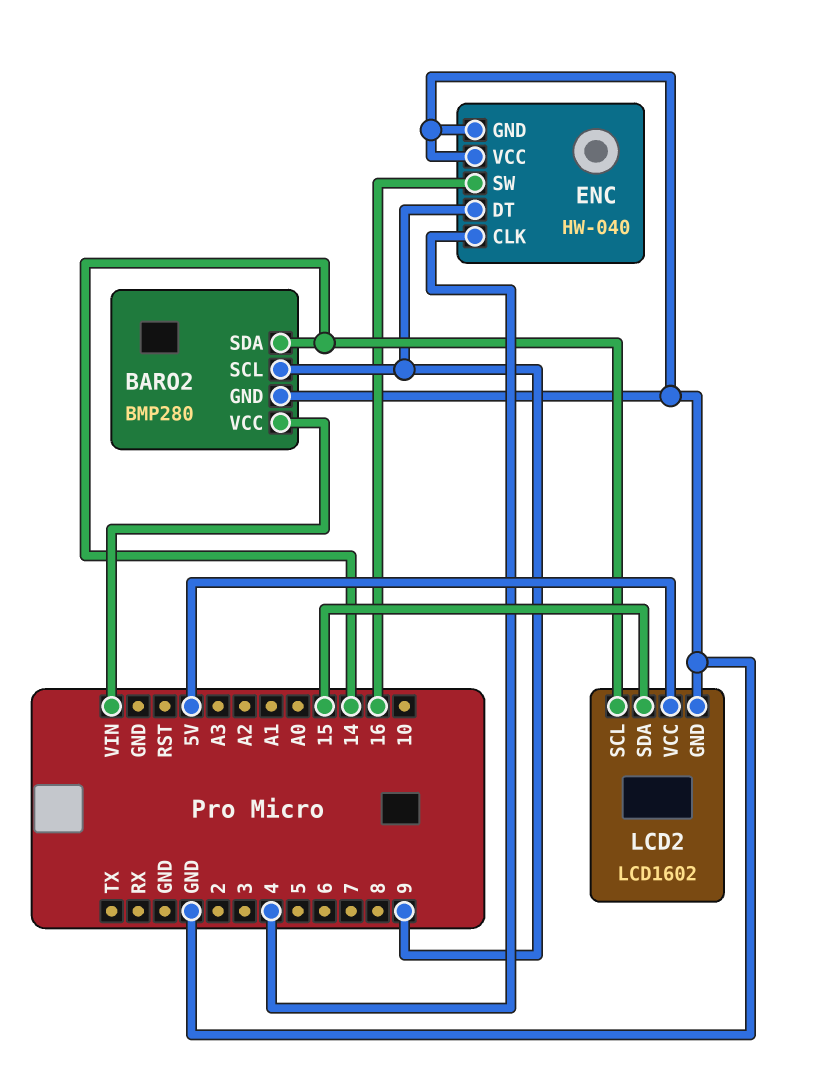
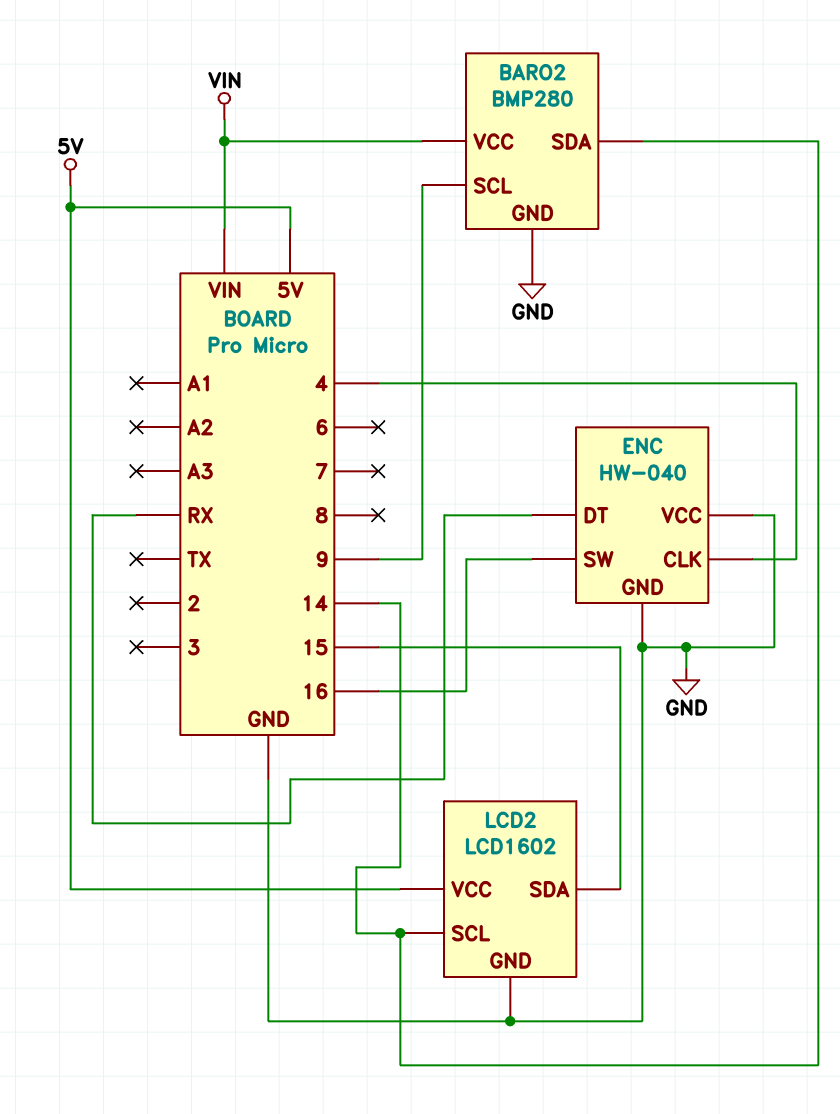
ENC pin DT: 9 -> RX

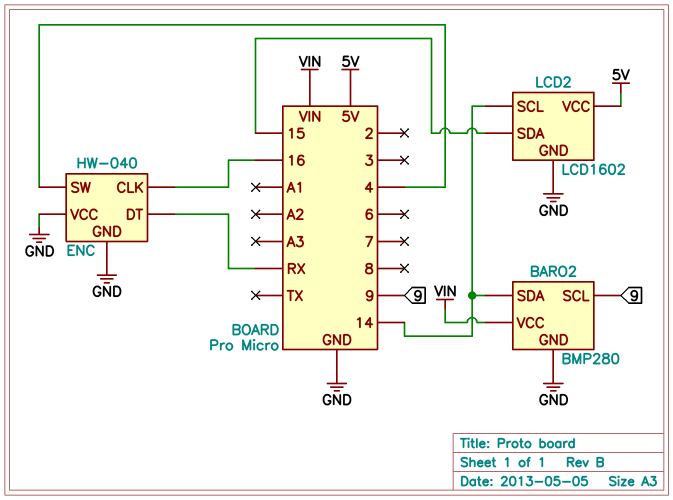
ENC pin CLK: 4 -> 16
ENC pin SW: 16 -> 4

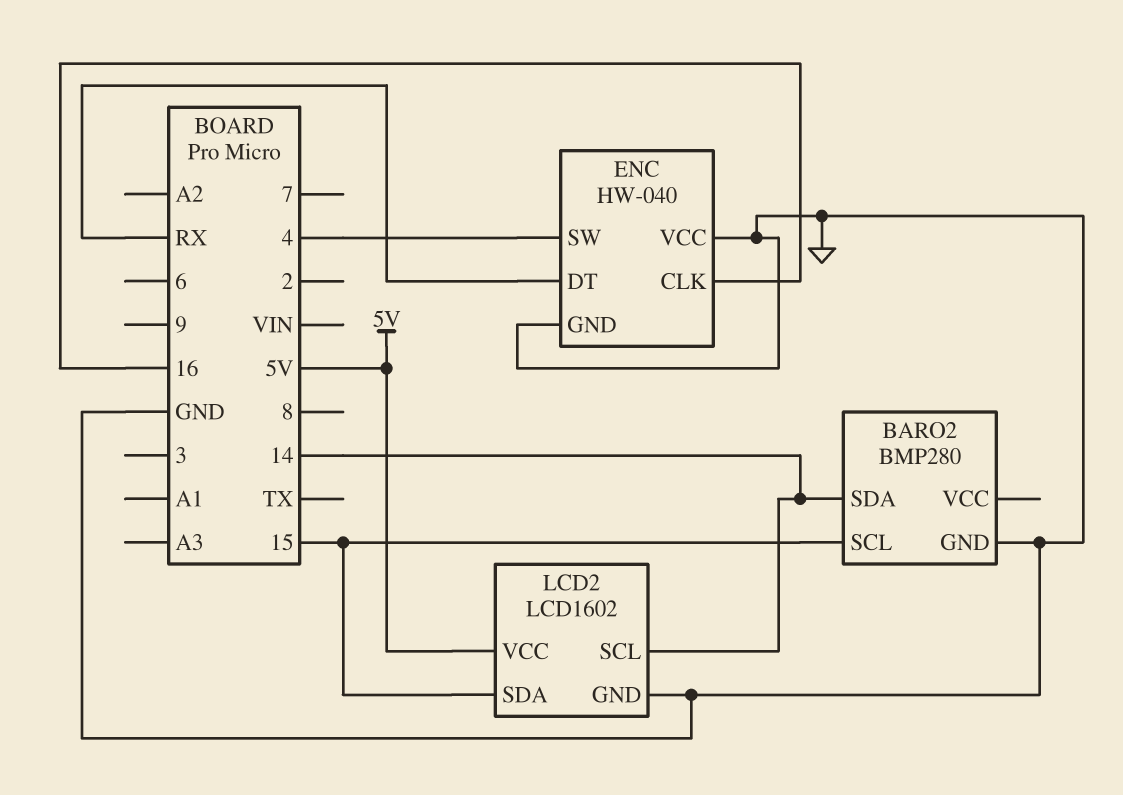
BARO2 pin SCL: 9 -> 15
BARO2 pin VCC: VIN -> none

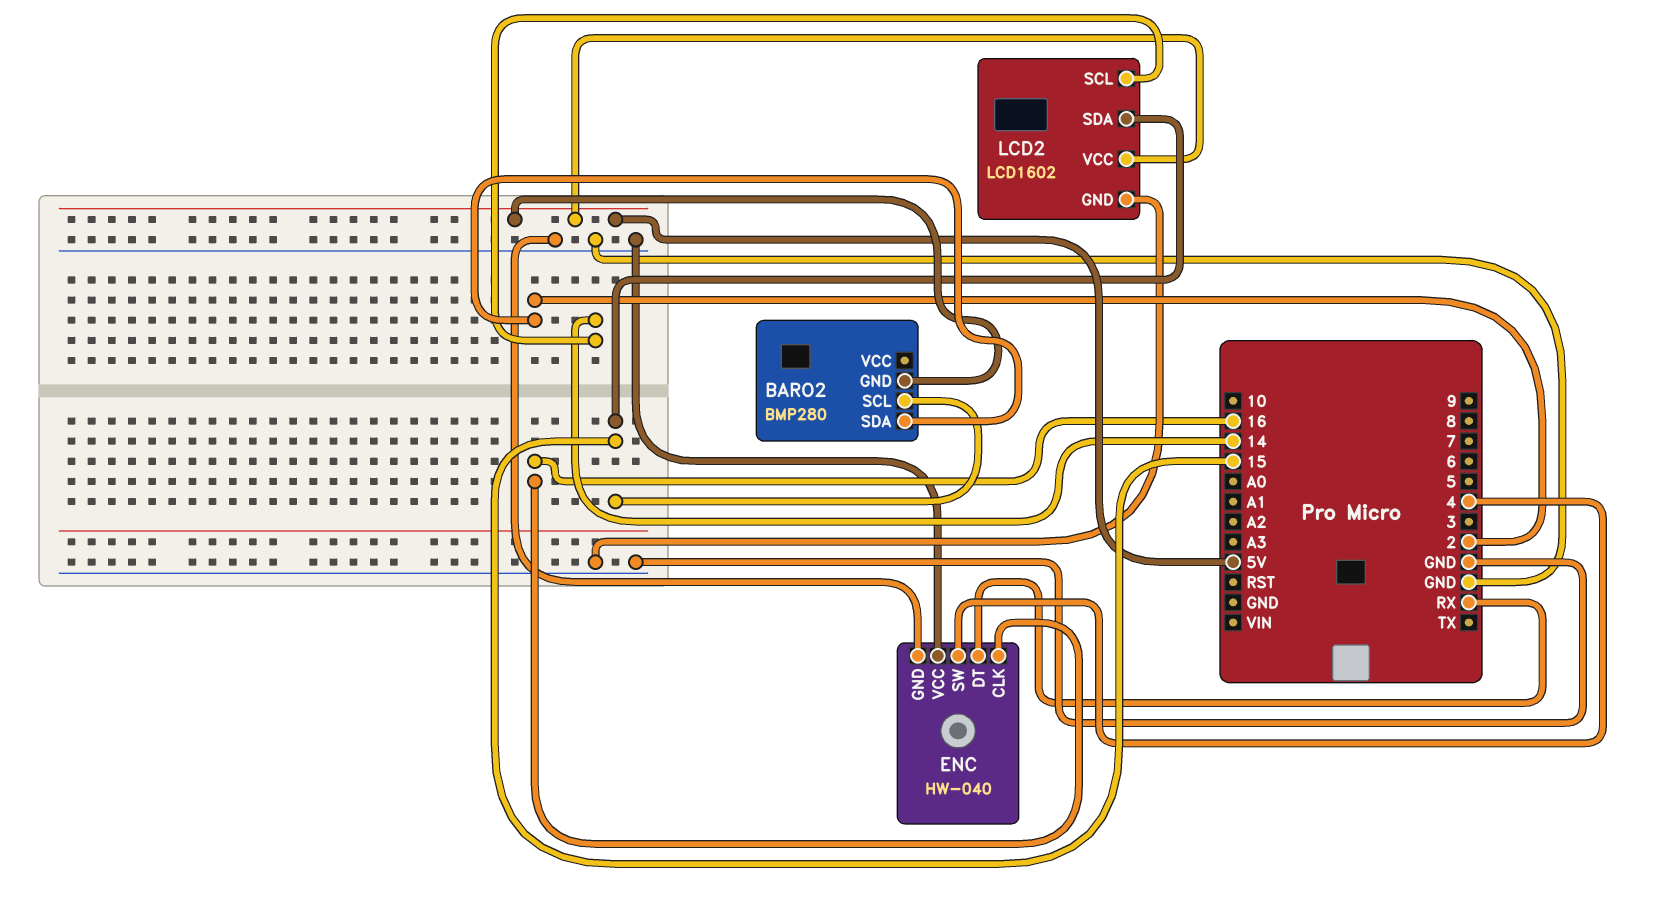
BARO2 pin GND: GND -> 5V
BARO2 pin SDA: 14 -> 2

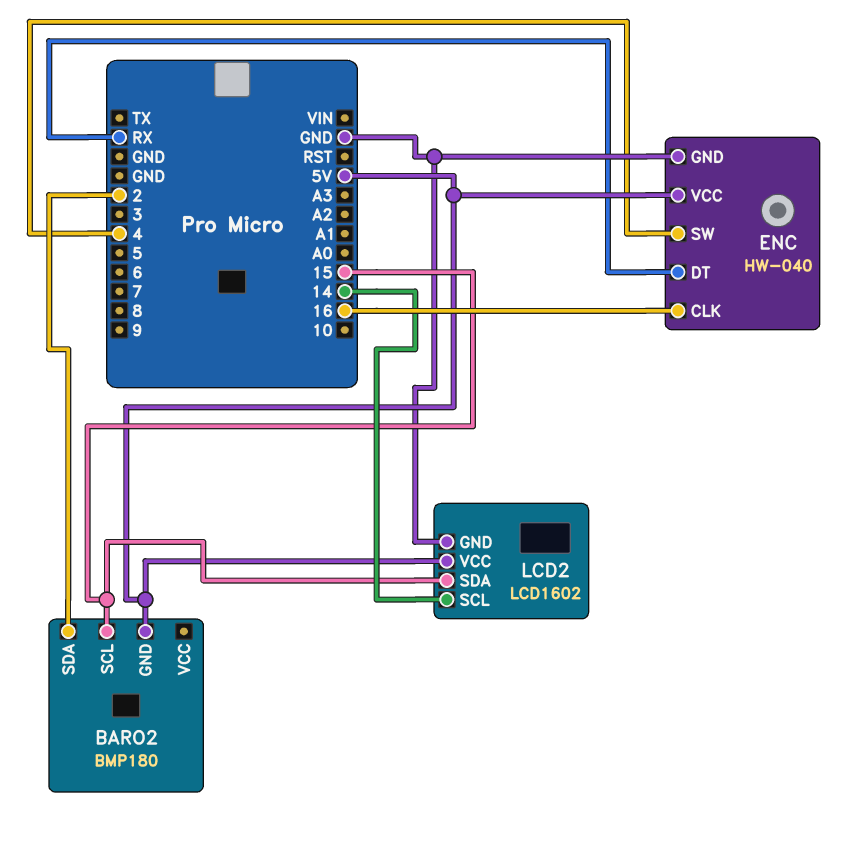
BARO2: BMP280 -> BMP180
ENC pin VCC: GND -> 5V

